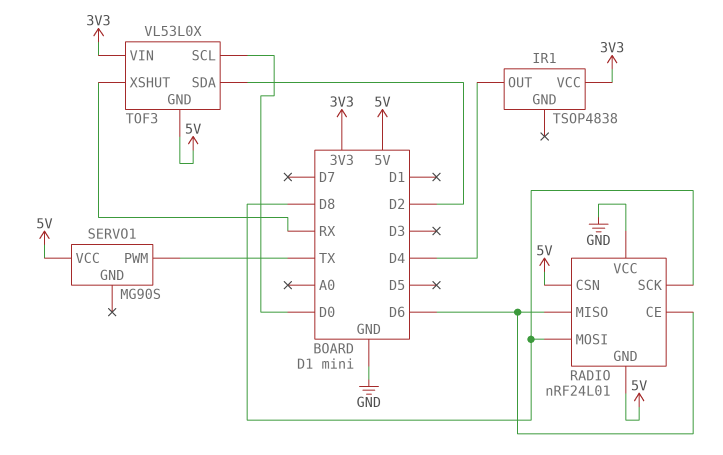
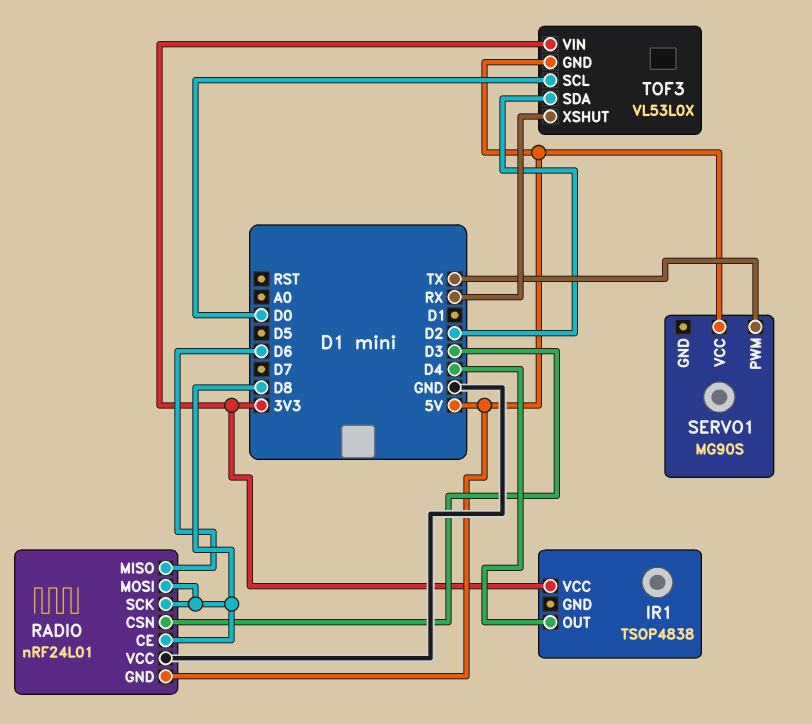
RADIO pin CE: D6 -> D8
RADIO pin CSN: 5V -> D3

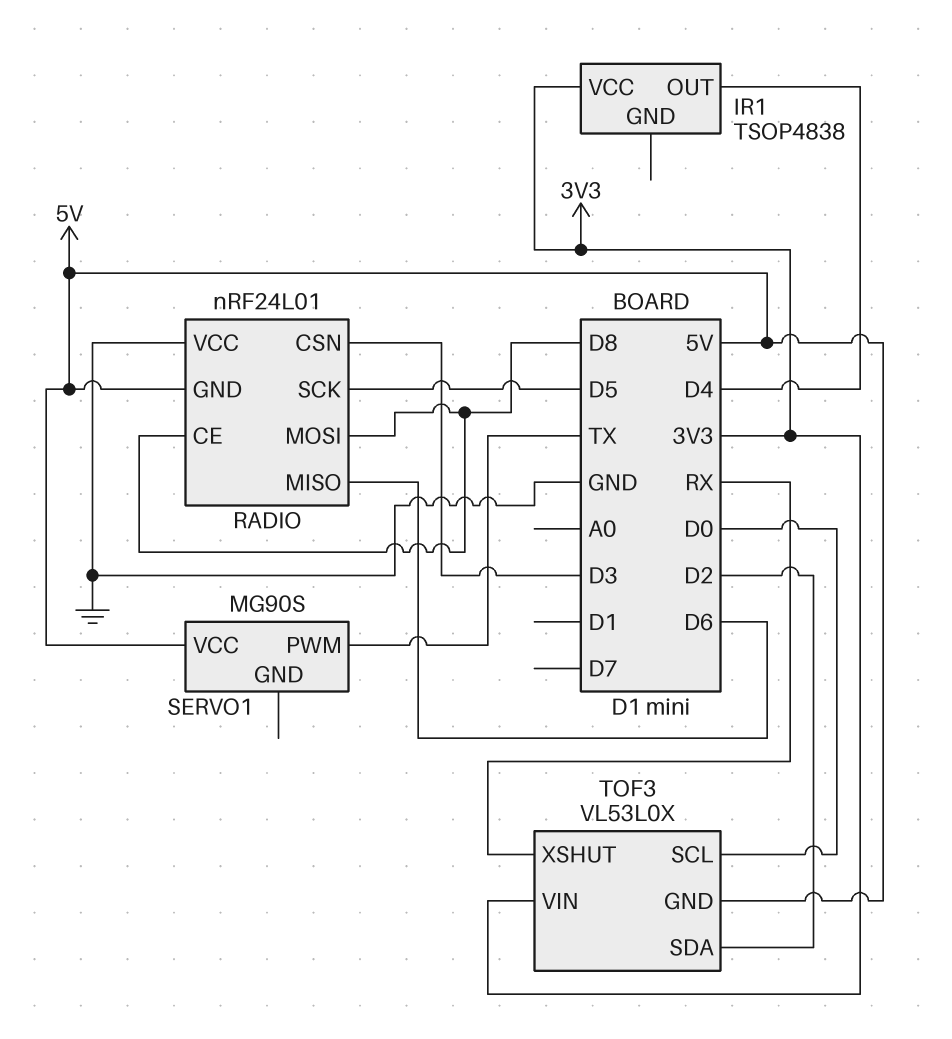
RADIO pin SCK: D8 -> D5

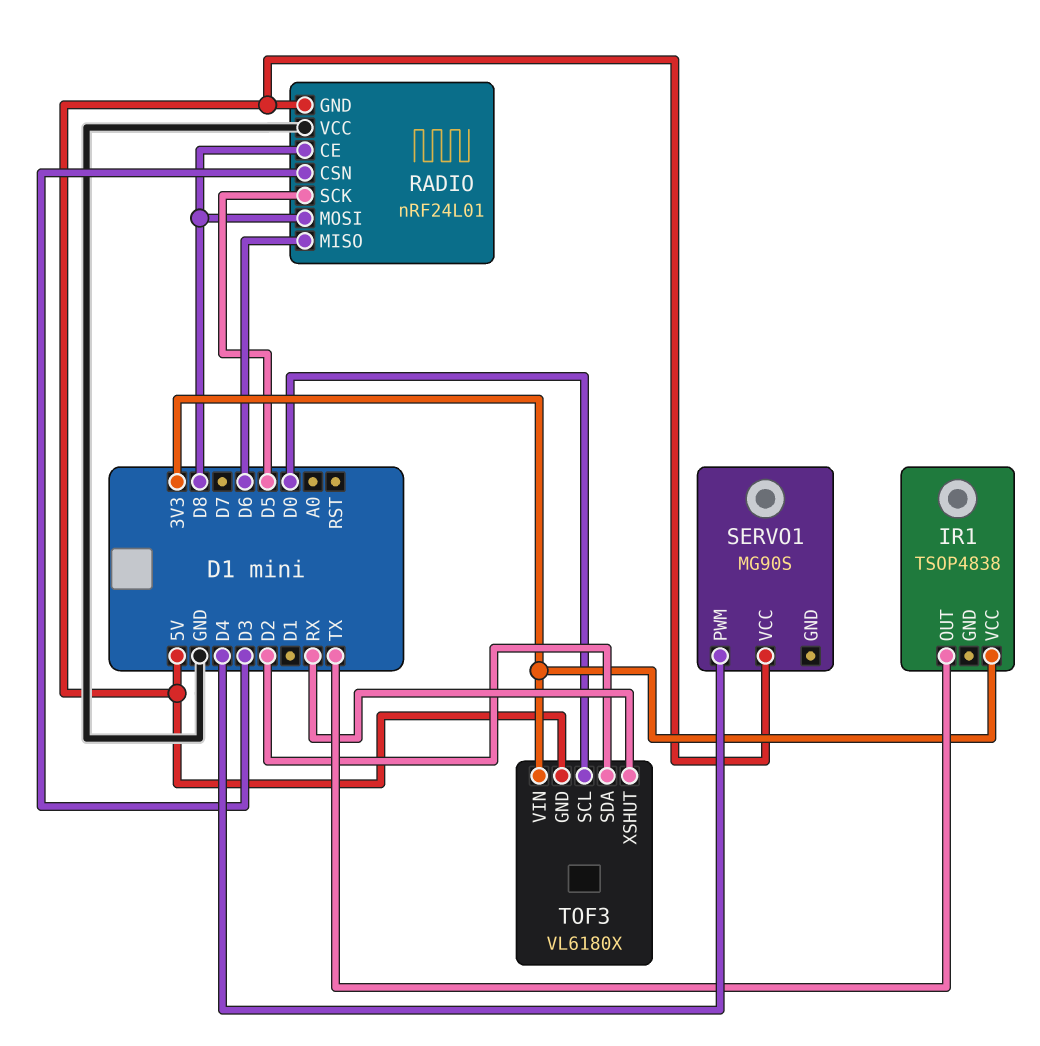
IR1 pin OUT: D4 -> TX
SERVO1 pin PWM: TX -> D4
TOF3: VL53L0X -> VL6180X

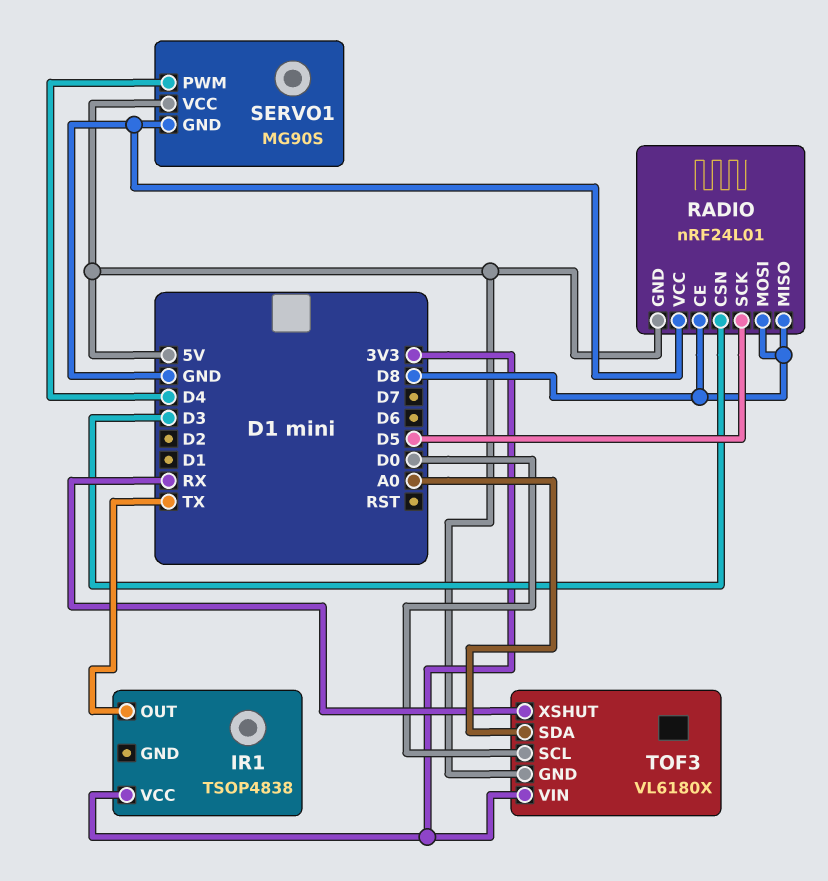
RADIO pin MISO: D6 -> D8
SERVO1 pin GND: none -> GND
TOF3 pin SDA: D2 -> A0

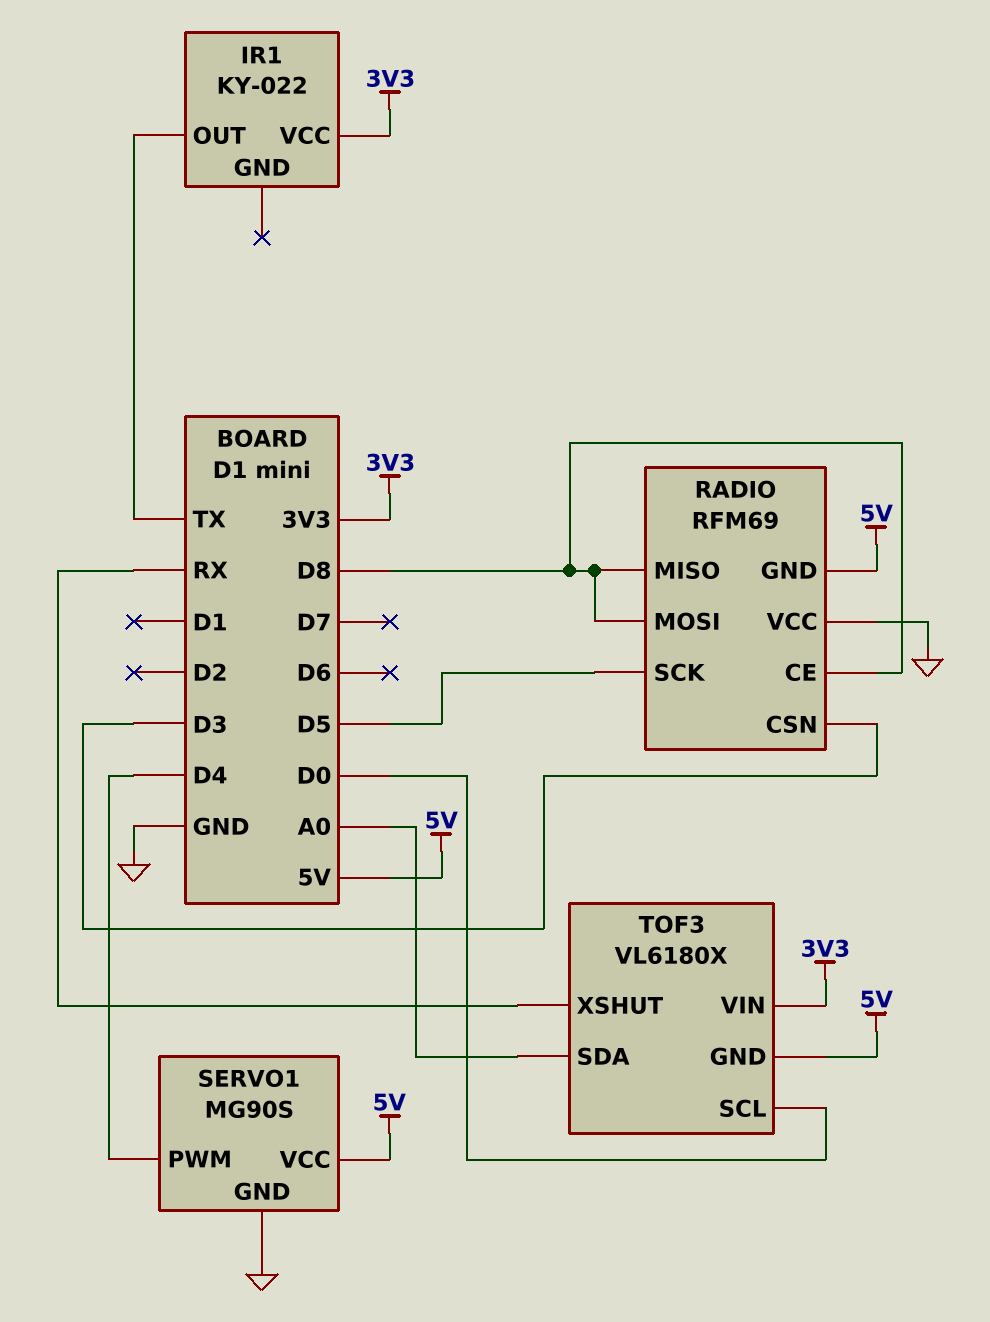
IR1: TSOP4838 -> KY-022
RADIO: nRF24L01 -> RFM69

